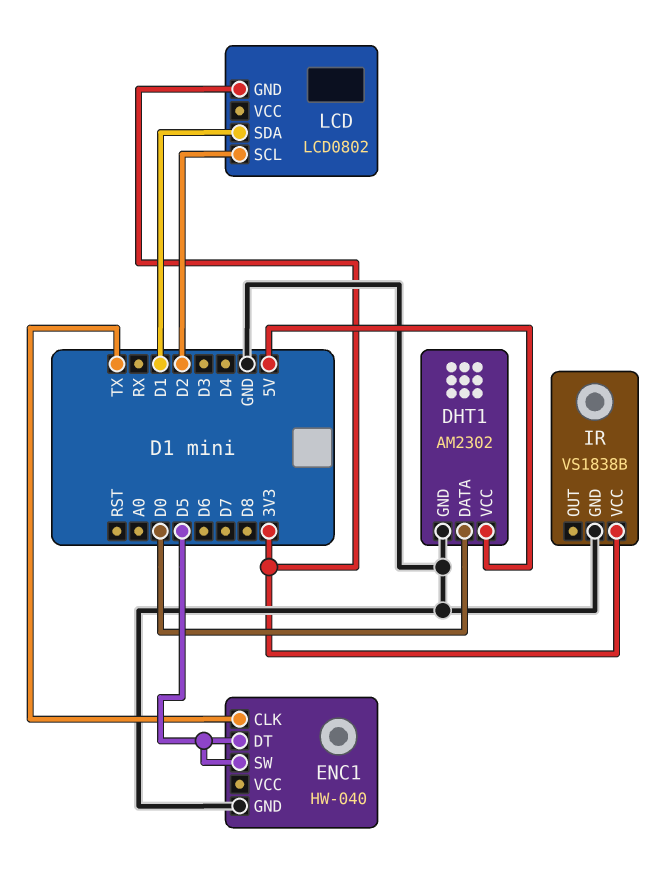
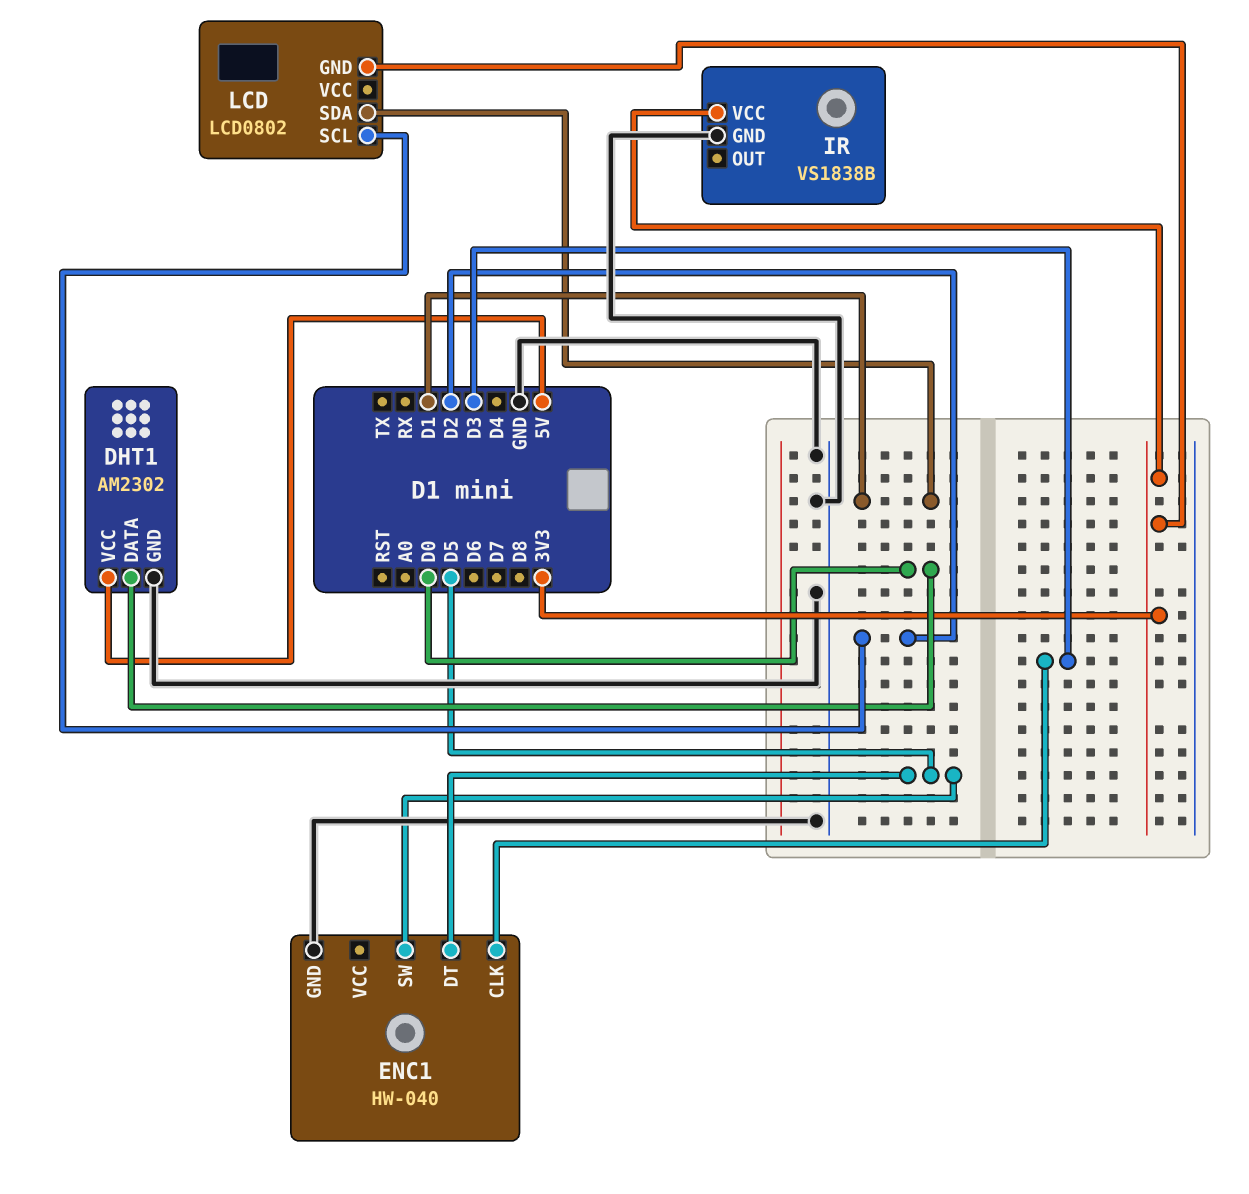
ENC1 pin CLK: TX -> D3

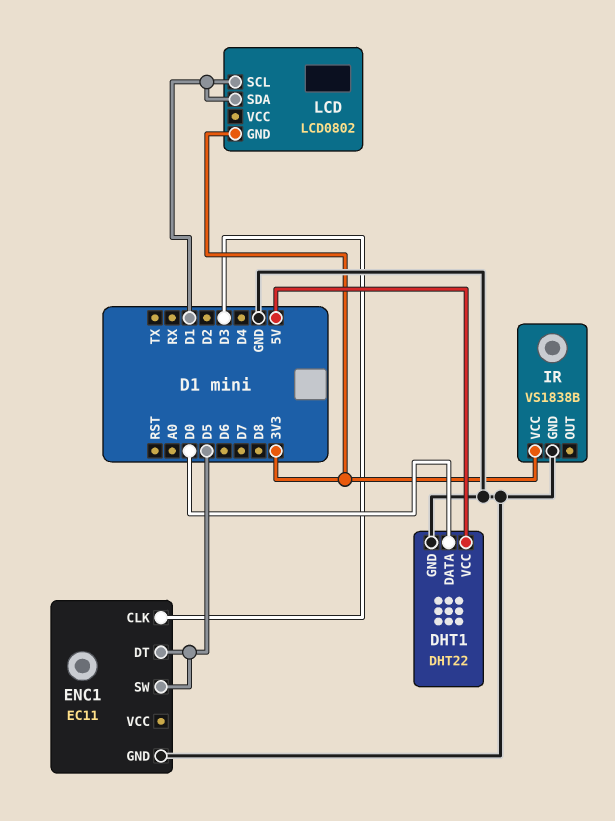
DHT1: AM2302 -> DHT22
ENC1: HW-040 -> EC11
LCD pin SCL: D2 -> D1

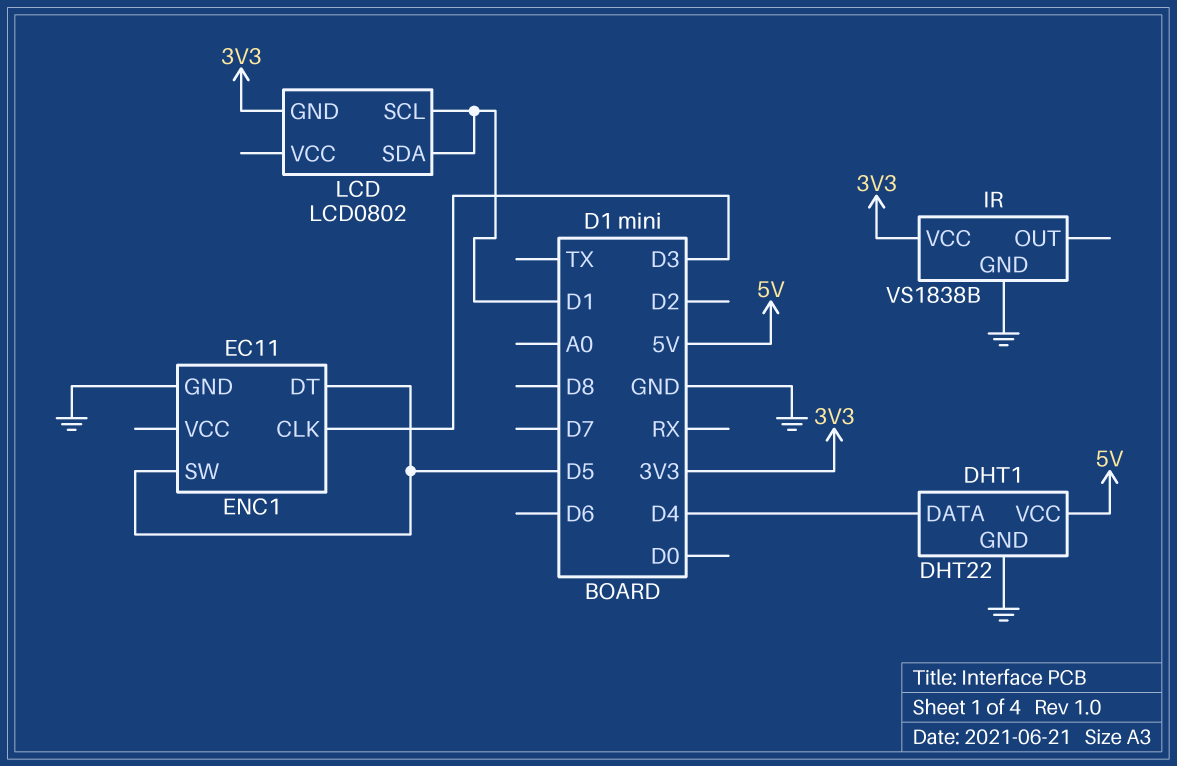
DHT1 pin DATA: D0 -> D4

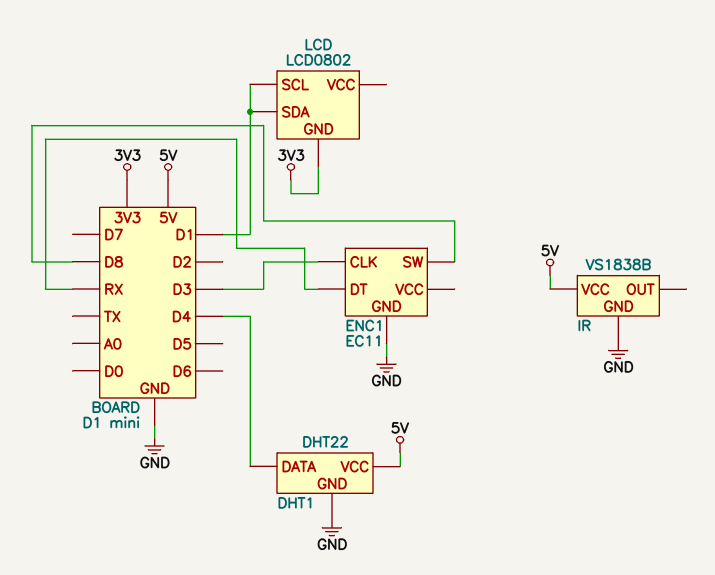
ENC1 pin DT: D5 -> RX
ENC1 pin SW: D5 -> D8
IR pin VCC: 3V3 -> 5V

